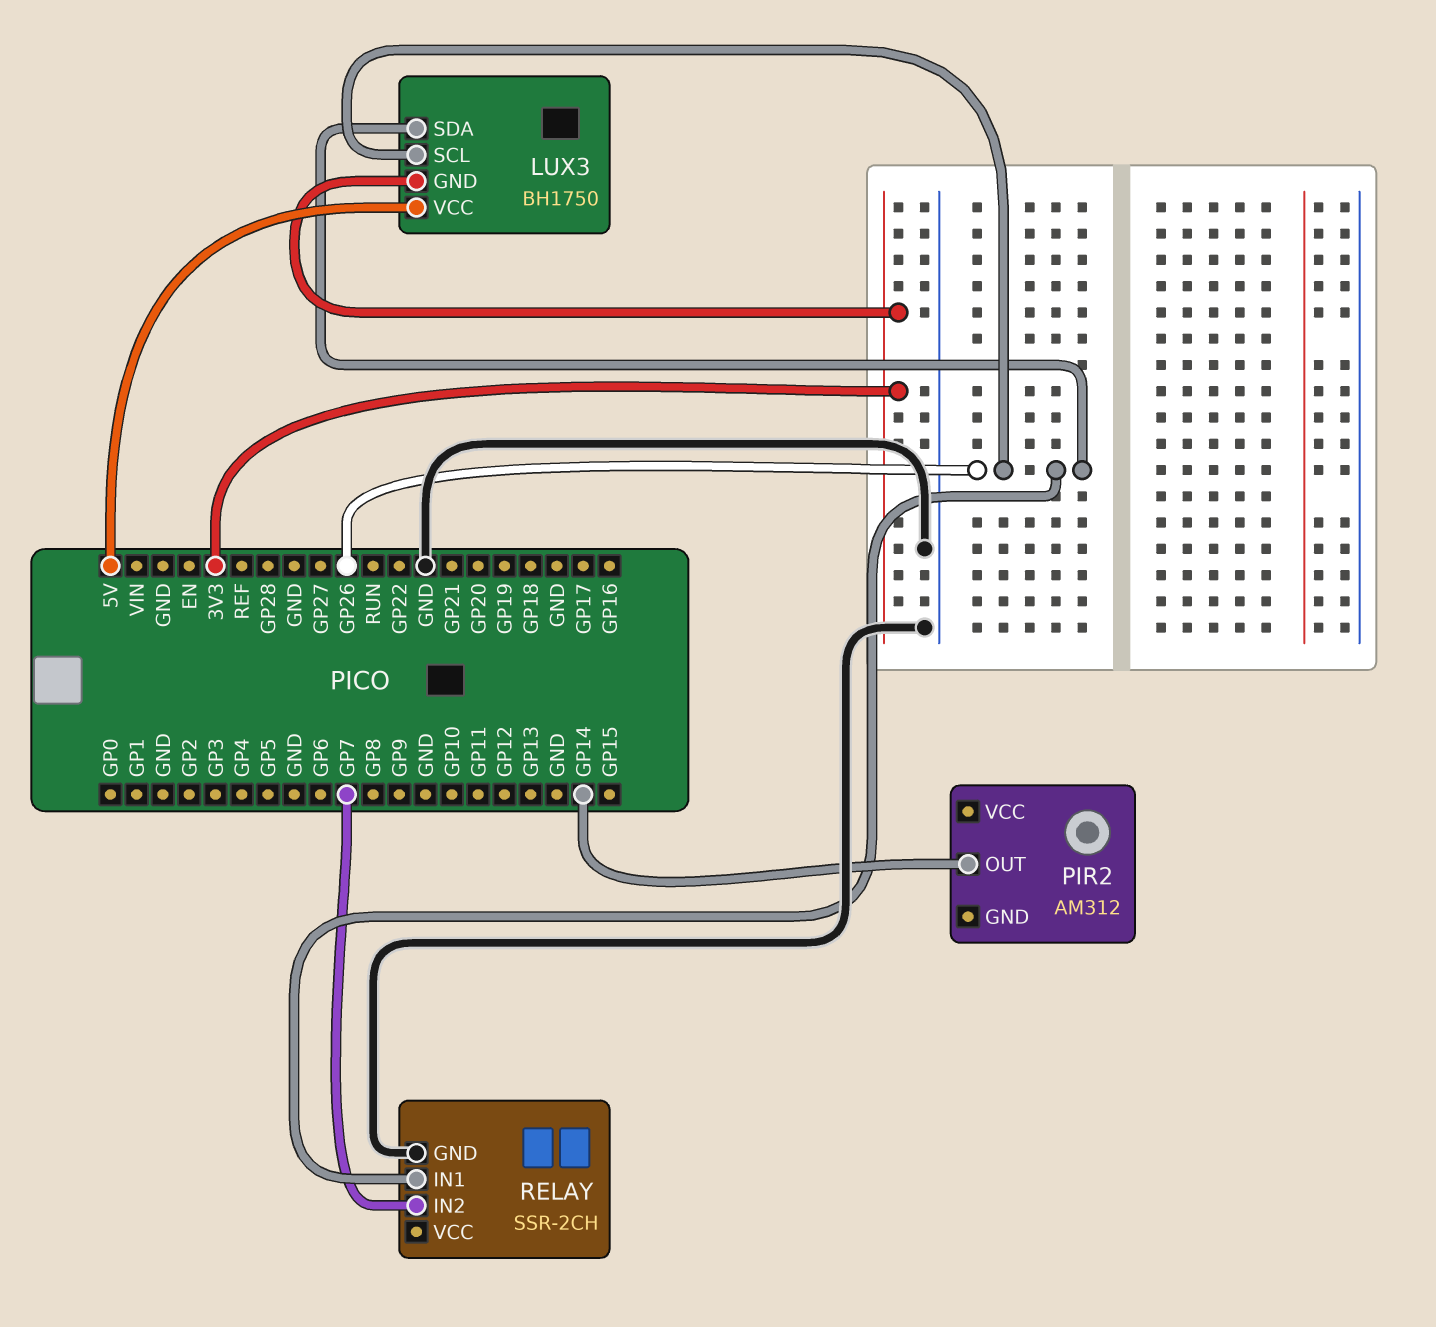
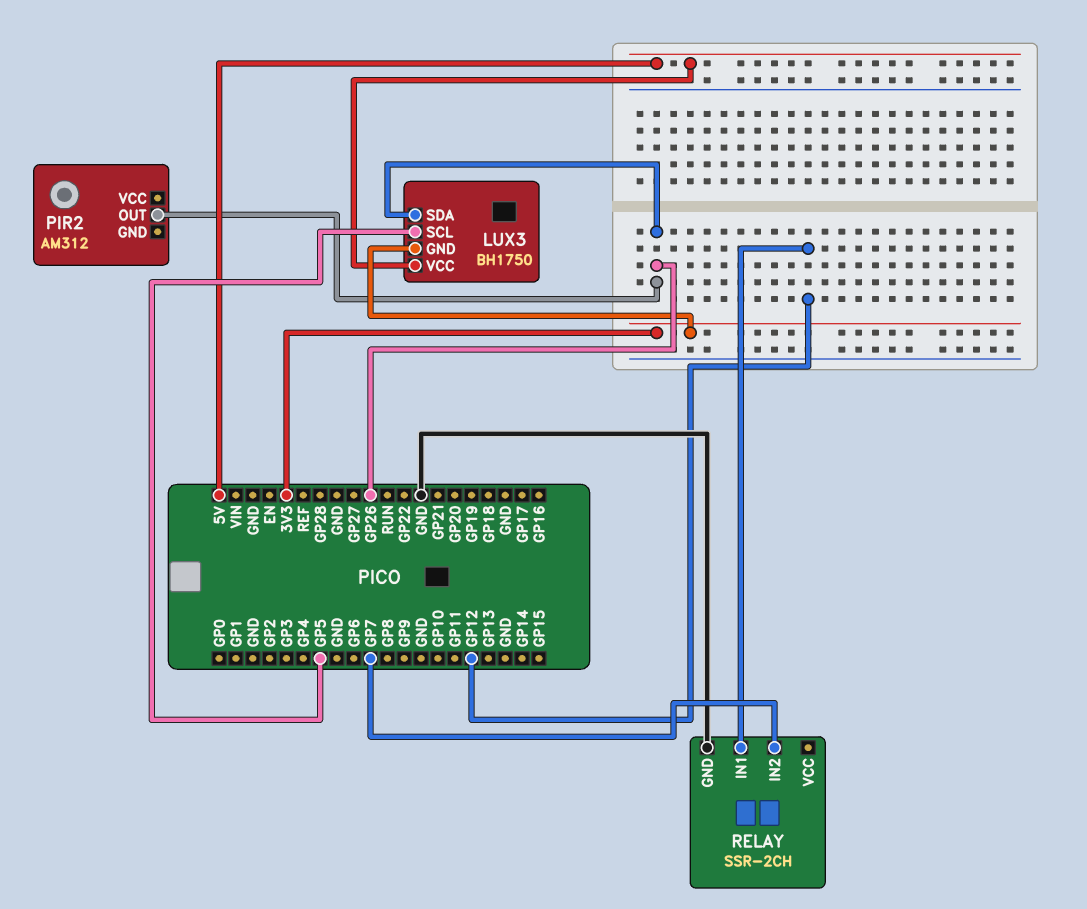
LUX3 pin SCL: GP26 -> GP5
PIR2 pin OUT: GP14 -> GP26
RELAY pin IN1: GP26 -> GP12

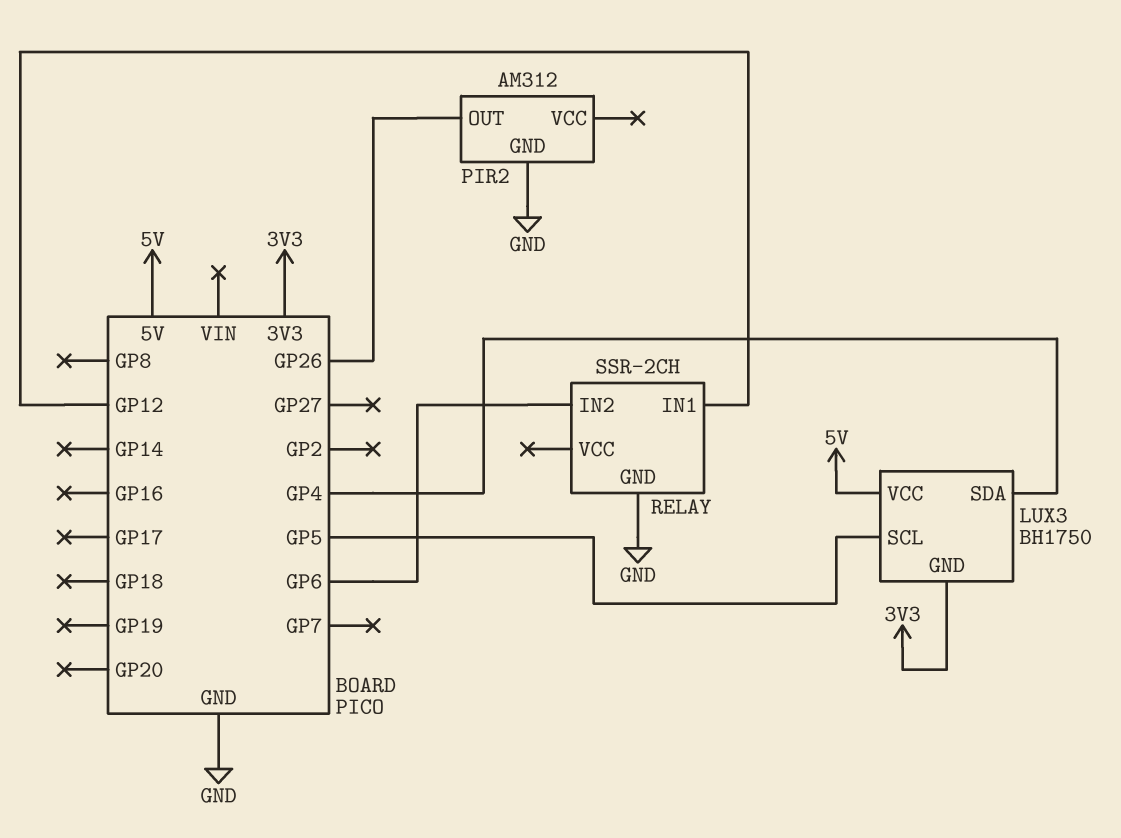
LUX3 pin SDA: GP26 -> GP4
PIR2 pin GND: none -> GND
RELAY pin IN2: GP7 -> GP6

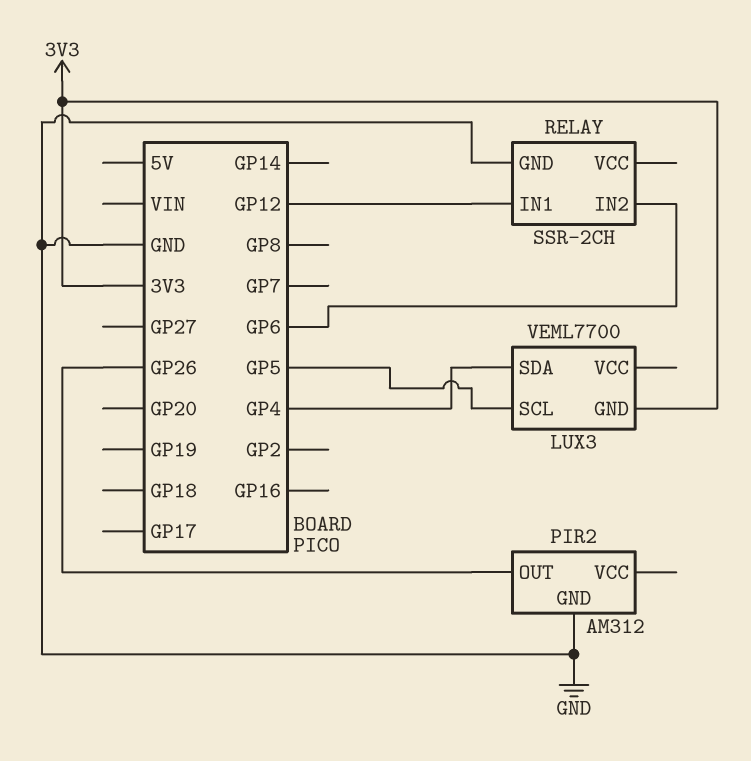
LUX3: BH1750 -> VEML7700
LUX3 pin VCC: 5V -> none

